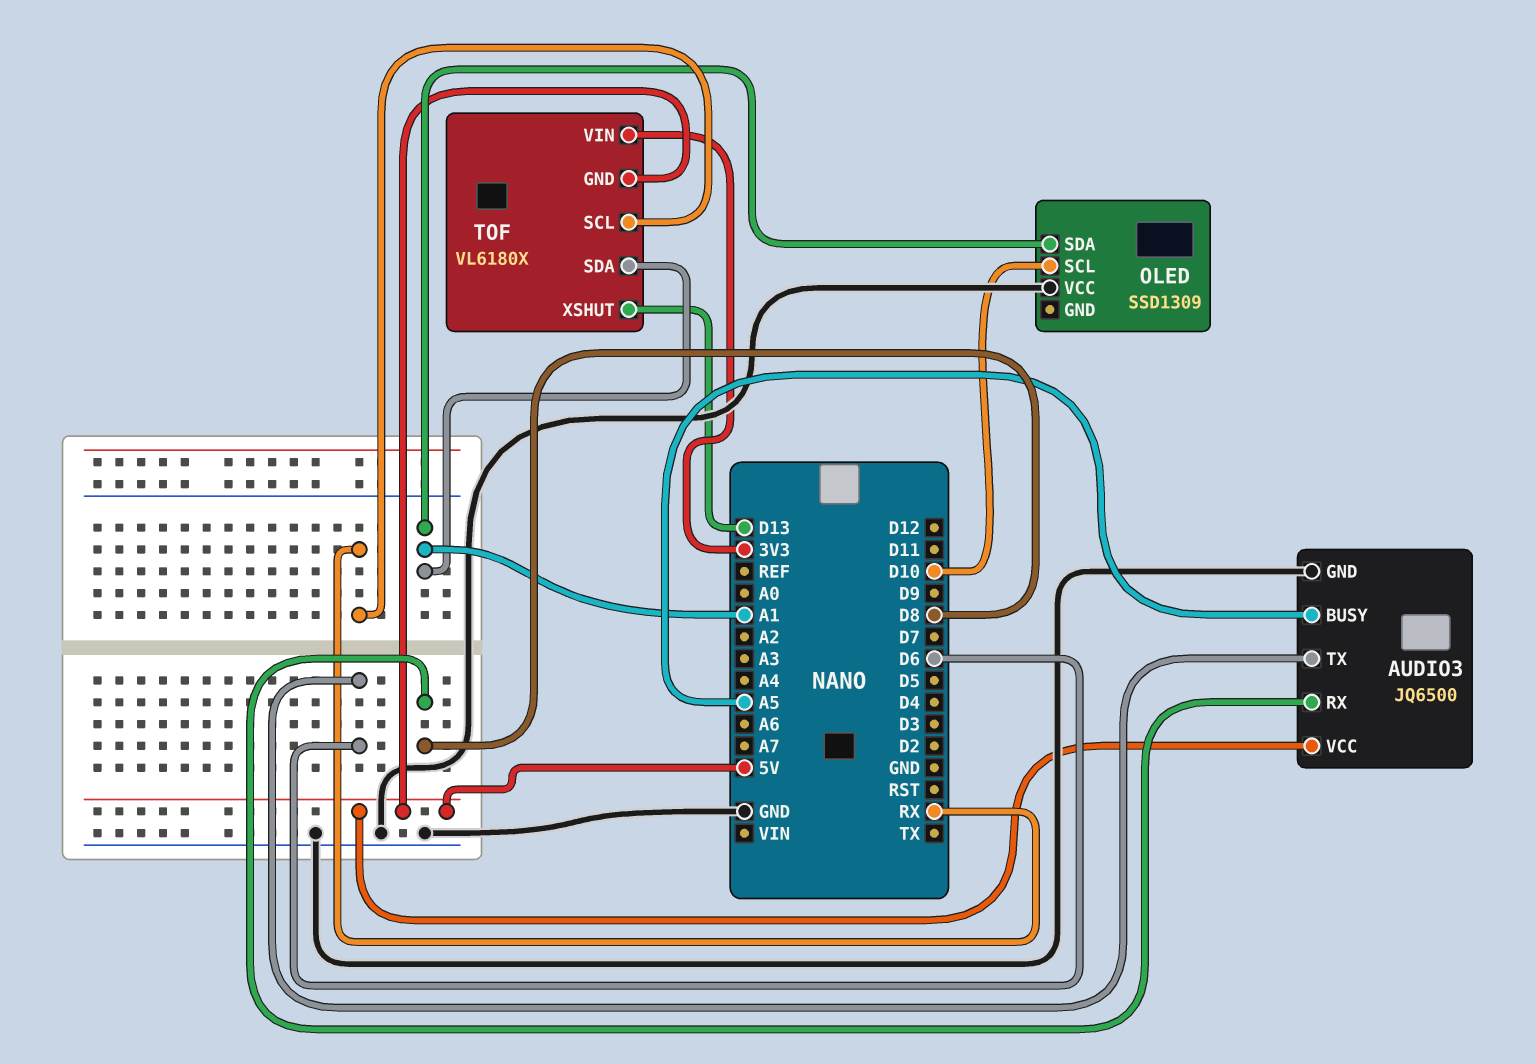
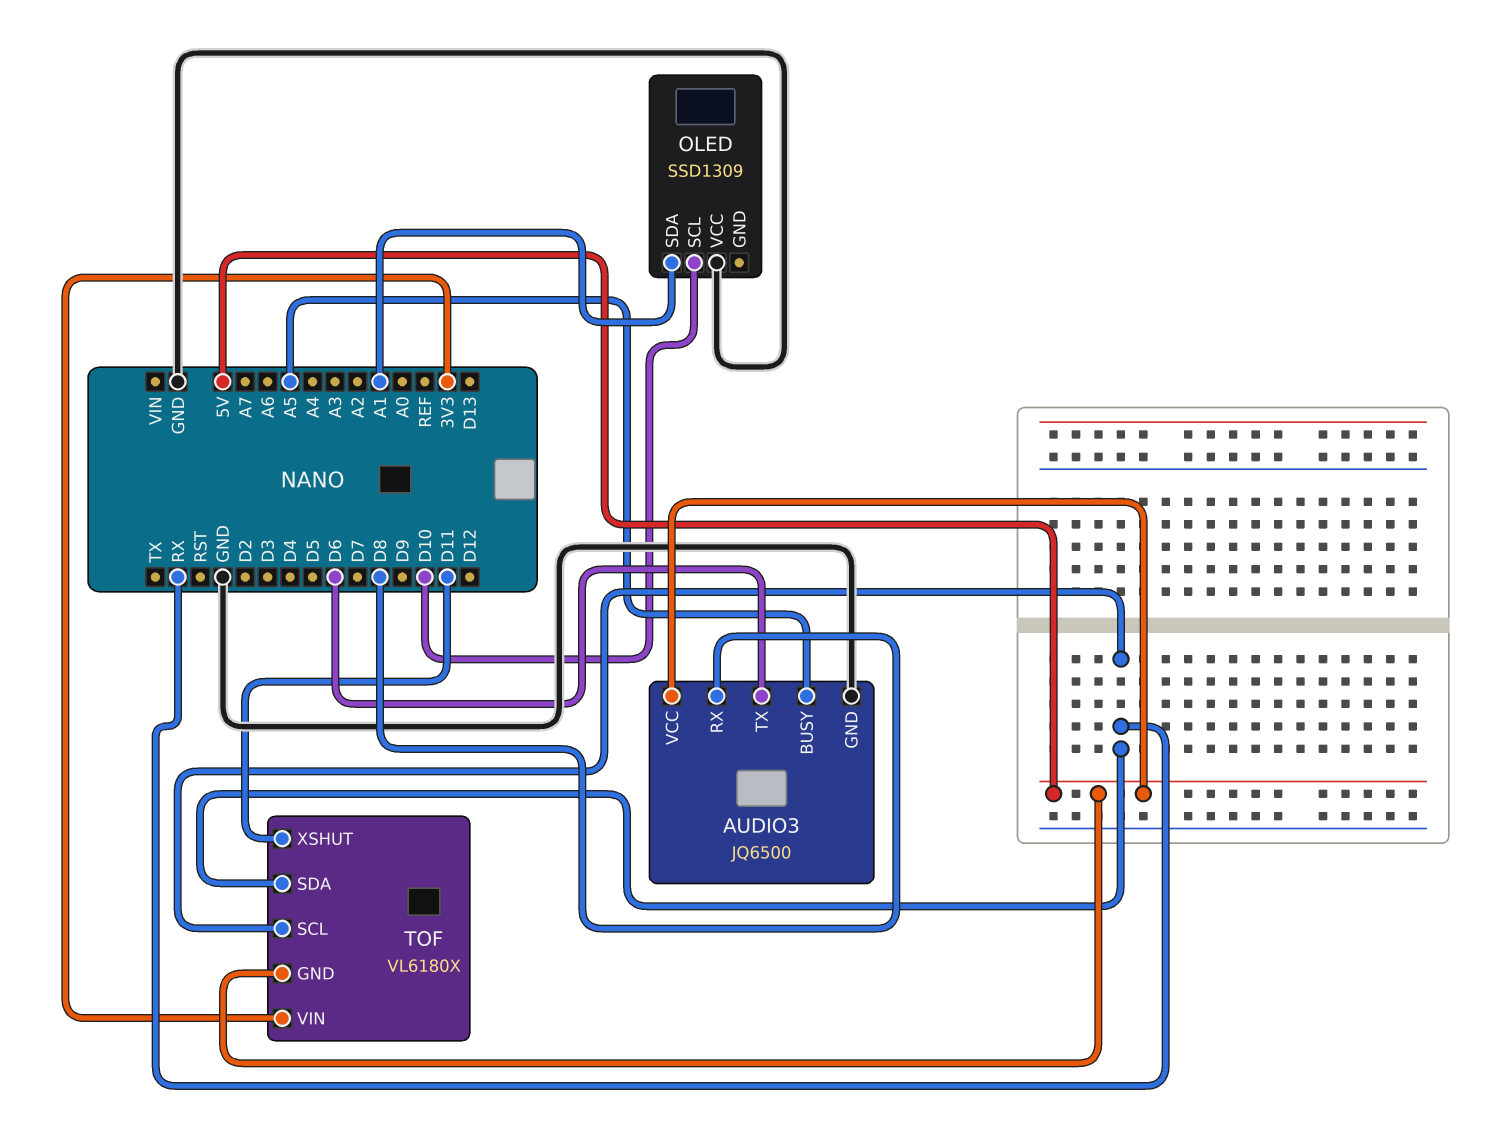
TOF pin SDA: A1 -> RX
TOF pin XSHUT: D13 -> D11

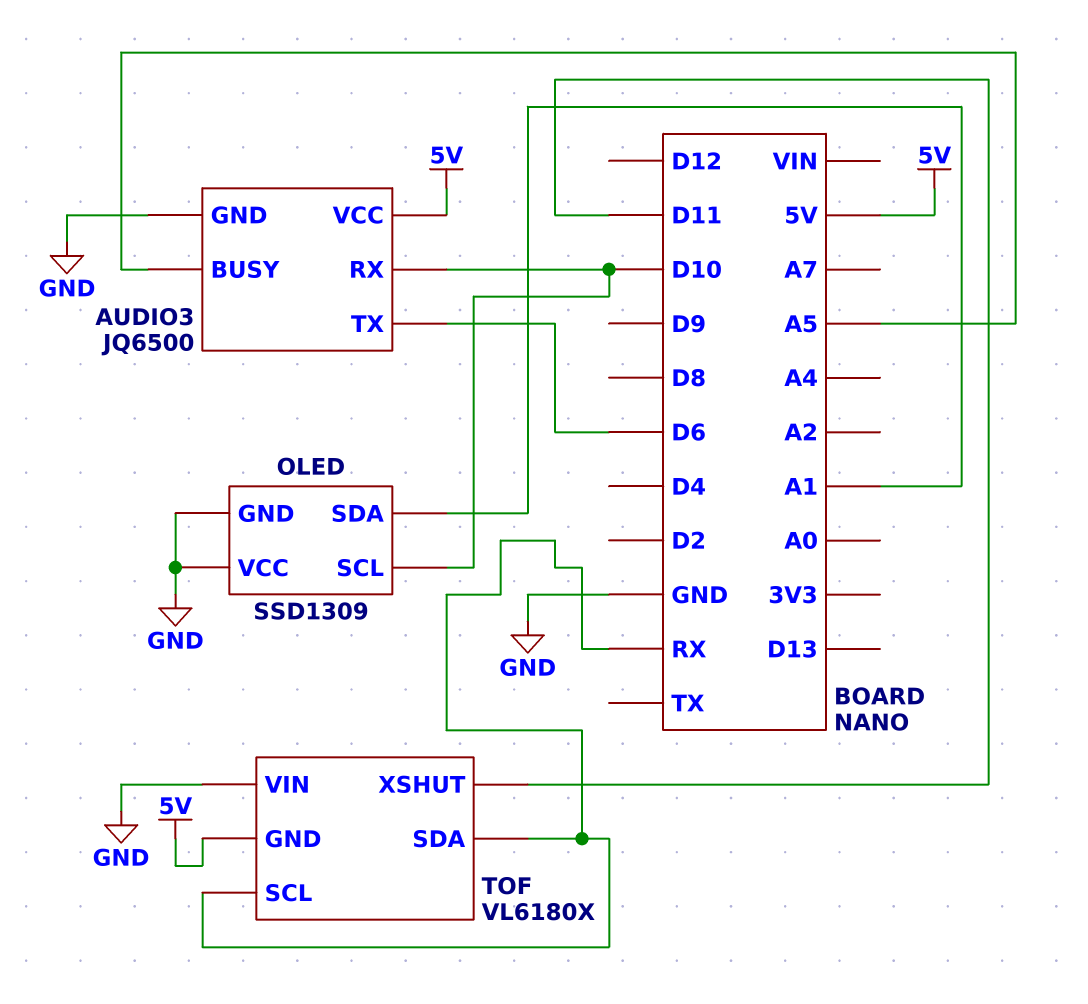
AUDIO3 pin RX: D8 -> D10
OLED pin GND: none -> GND
TOF pin VIN: 3V3 -> GND

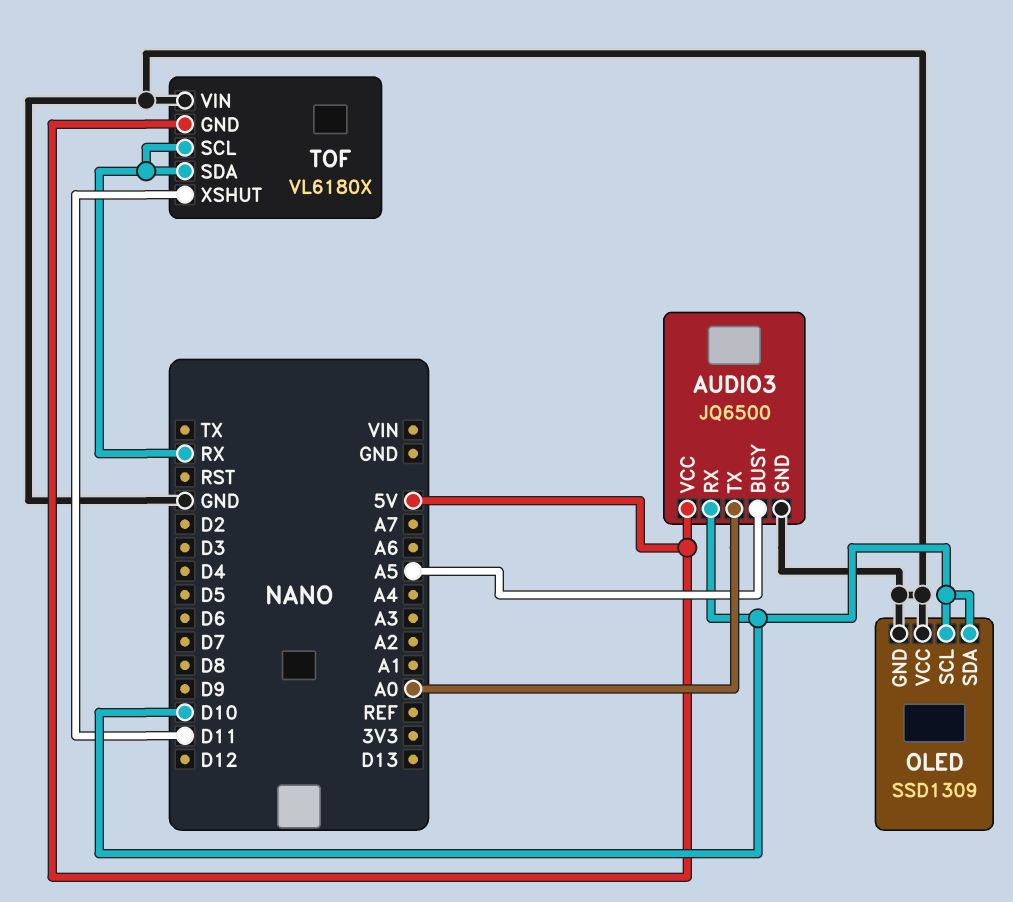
AUDIO3 pin TX: D6 -> A0
OLED pin SDA: A1 -> D10

